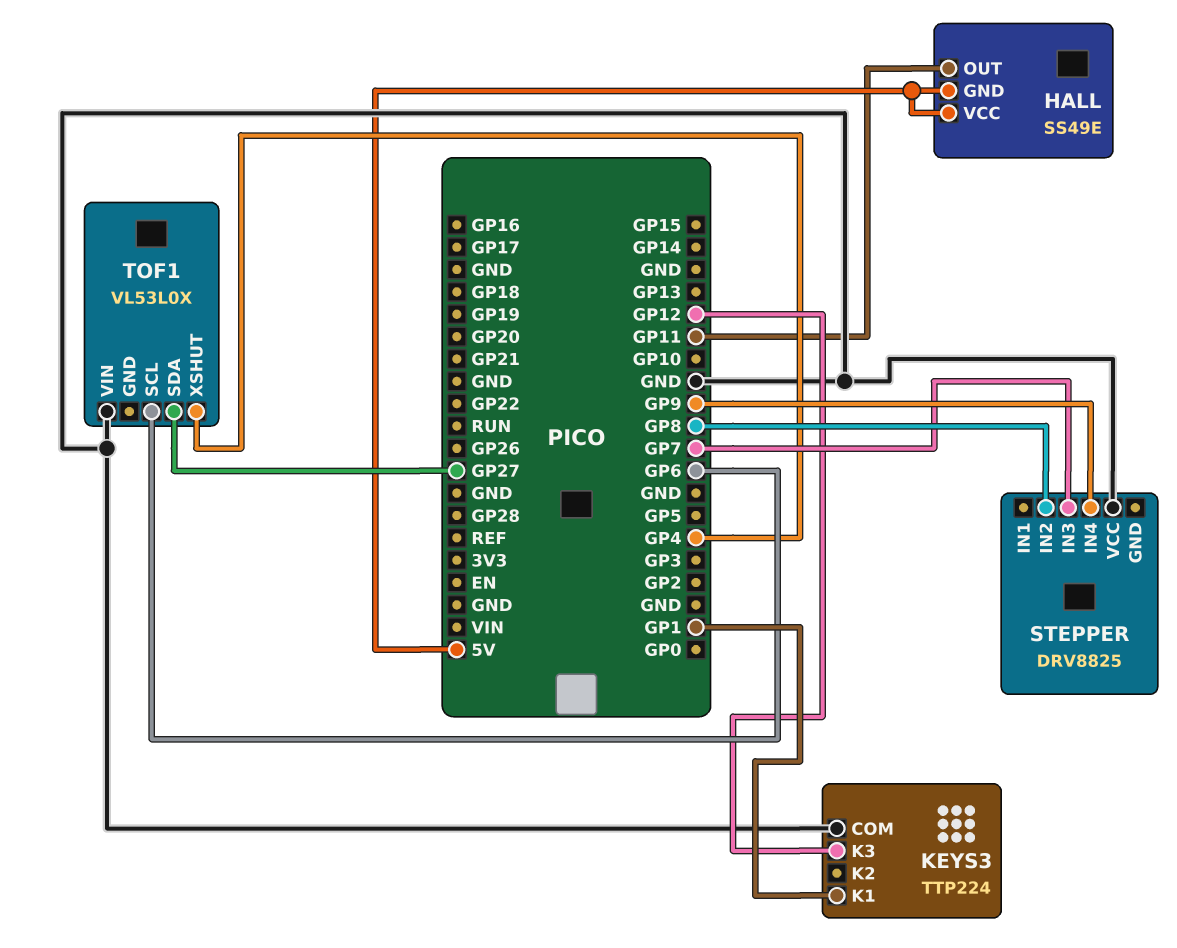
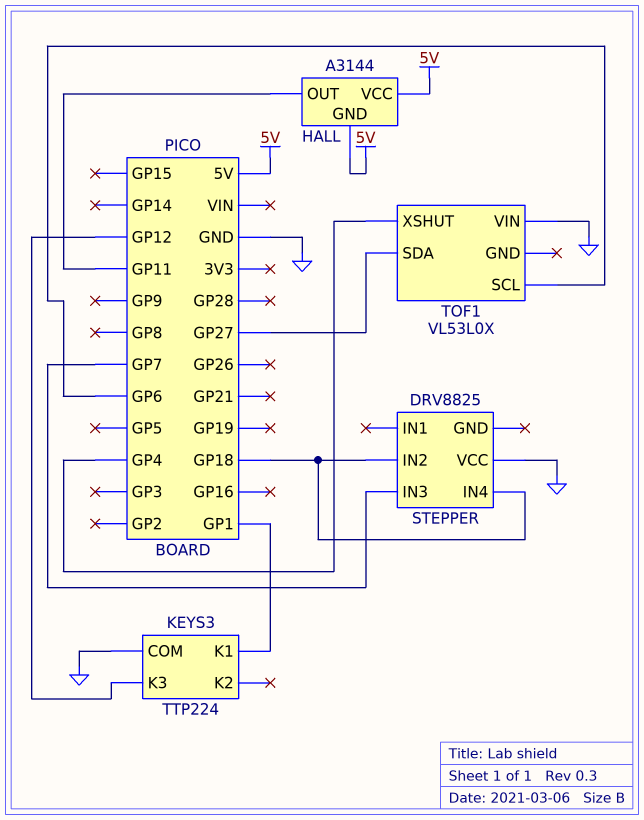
HALL: SS49E -> A3144
STEPPER pin IN2: GP8 -> GP18
STEPPER pin IN4: GP9 -> GP18

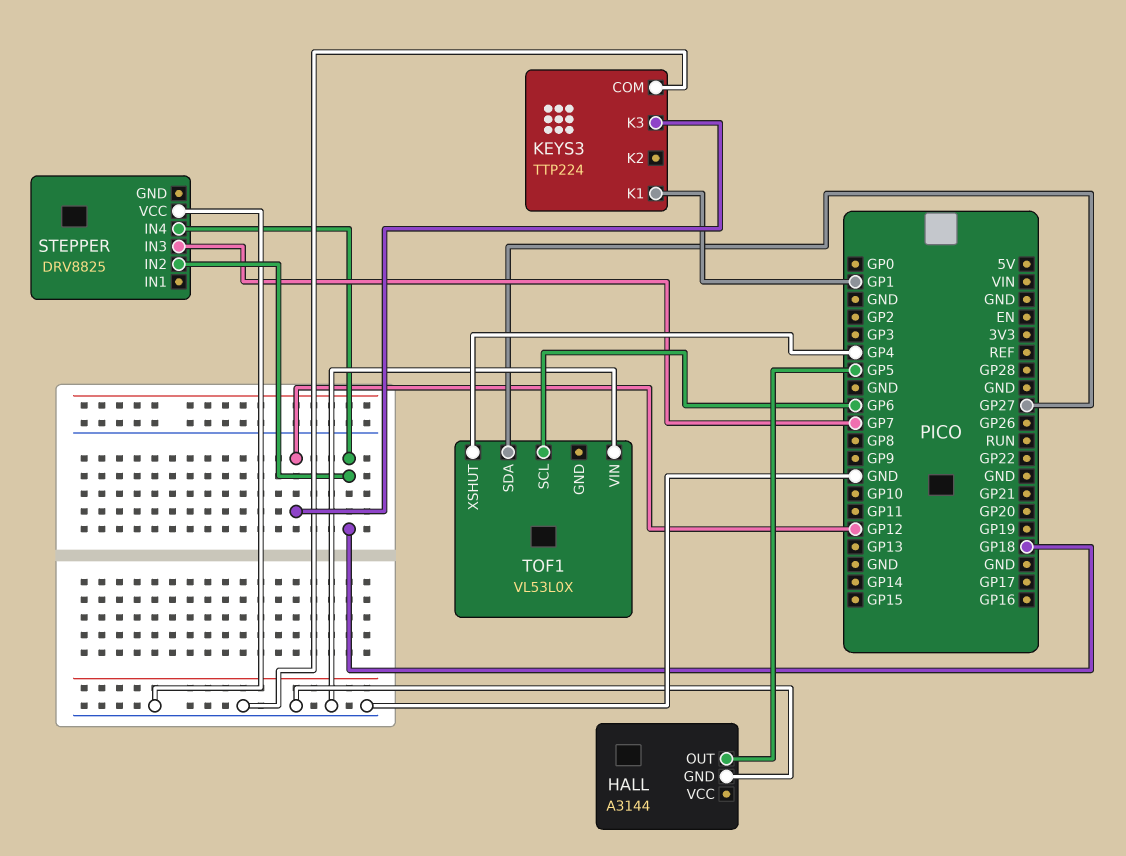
HALL pin GND: 5V -> GND
HALL pin OUT: GP11 -> GP5
HALL pin VCC: 5V -> none

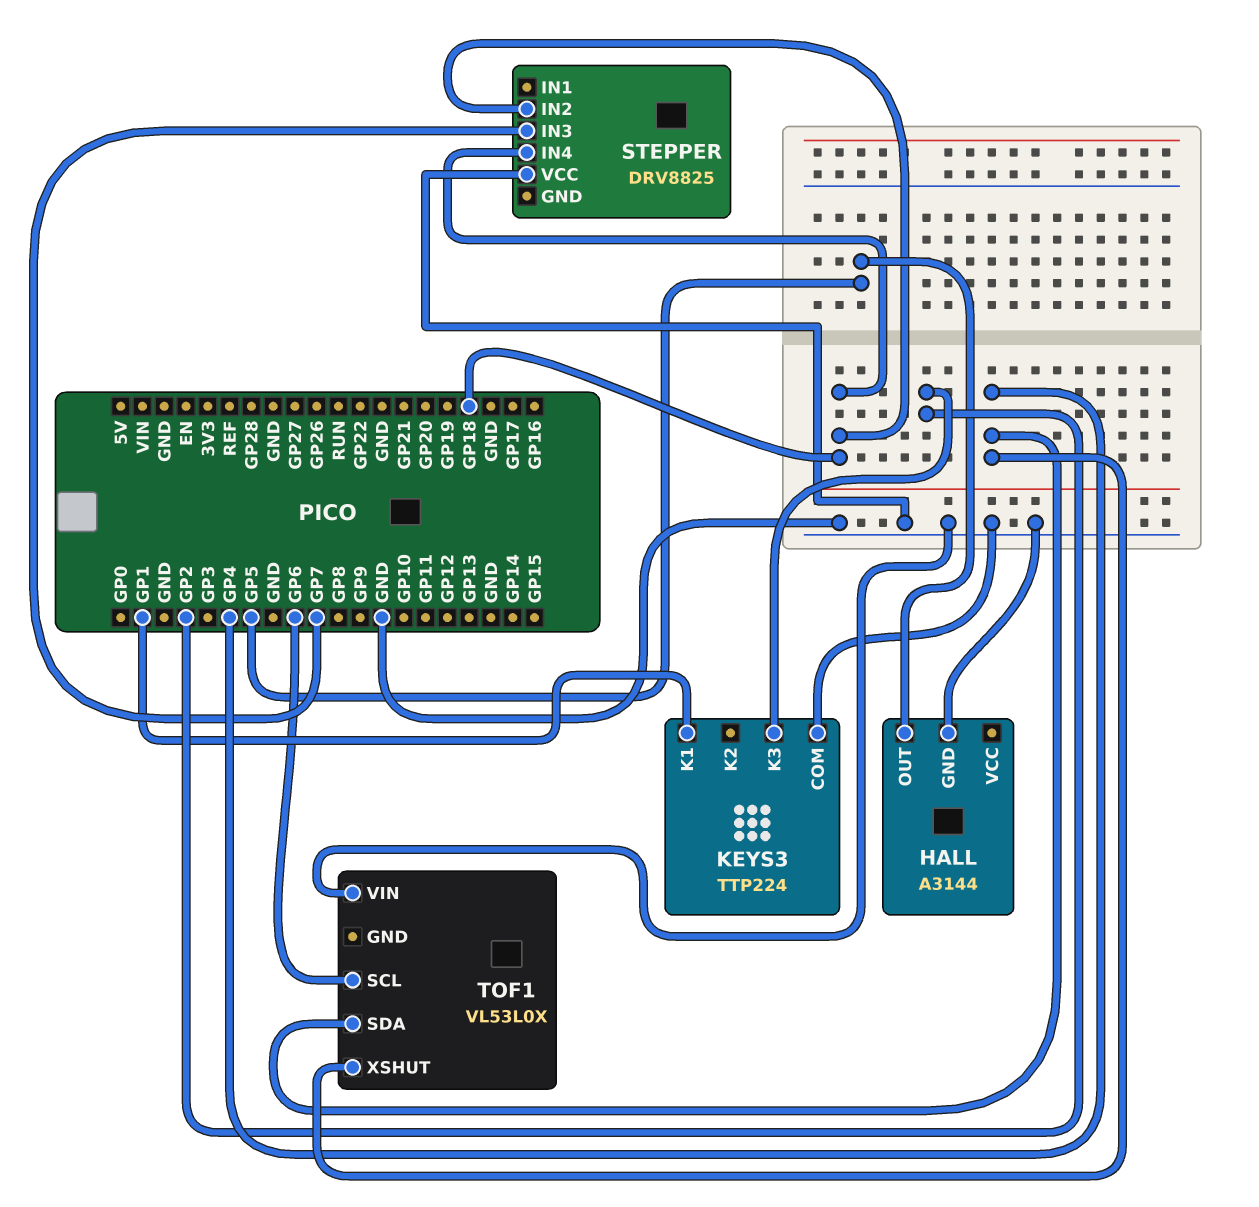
KEYS3 pin K3: GP12 -> GP2
TOF1 pin SDA: GP27 -> GP4

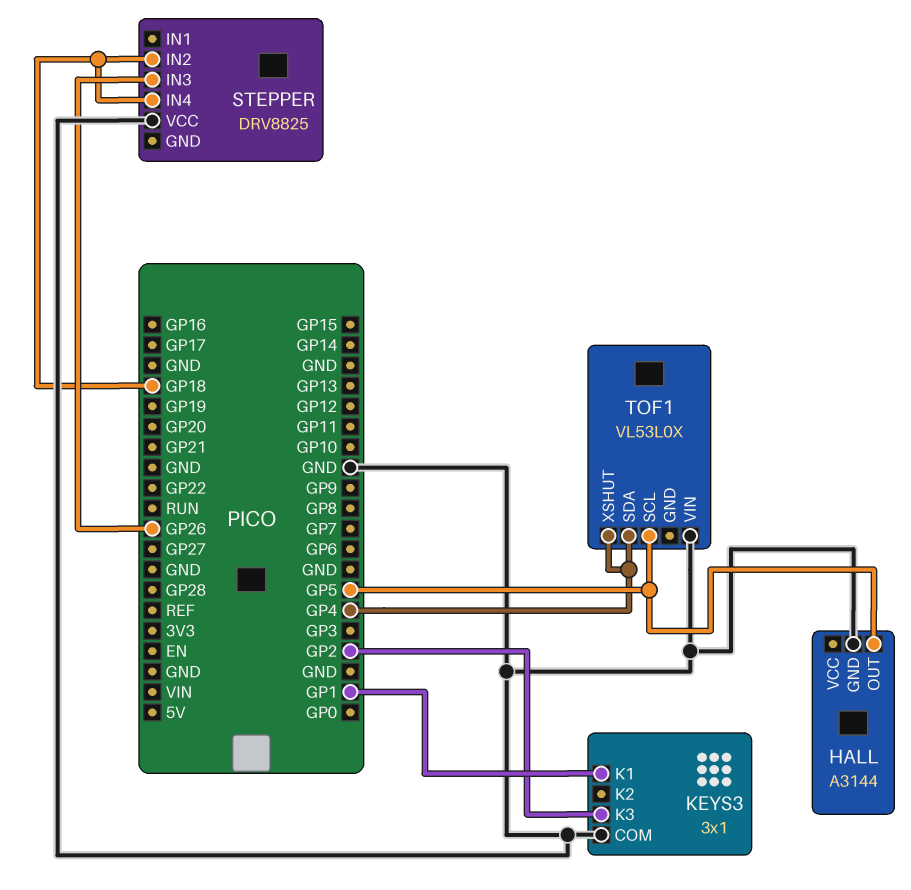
KEYS3: TTP224 -> 3x1
STEPPER pin IN3: GP7 -> GP26
TOF1 pin SCL: GP6 -> GP5

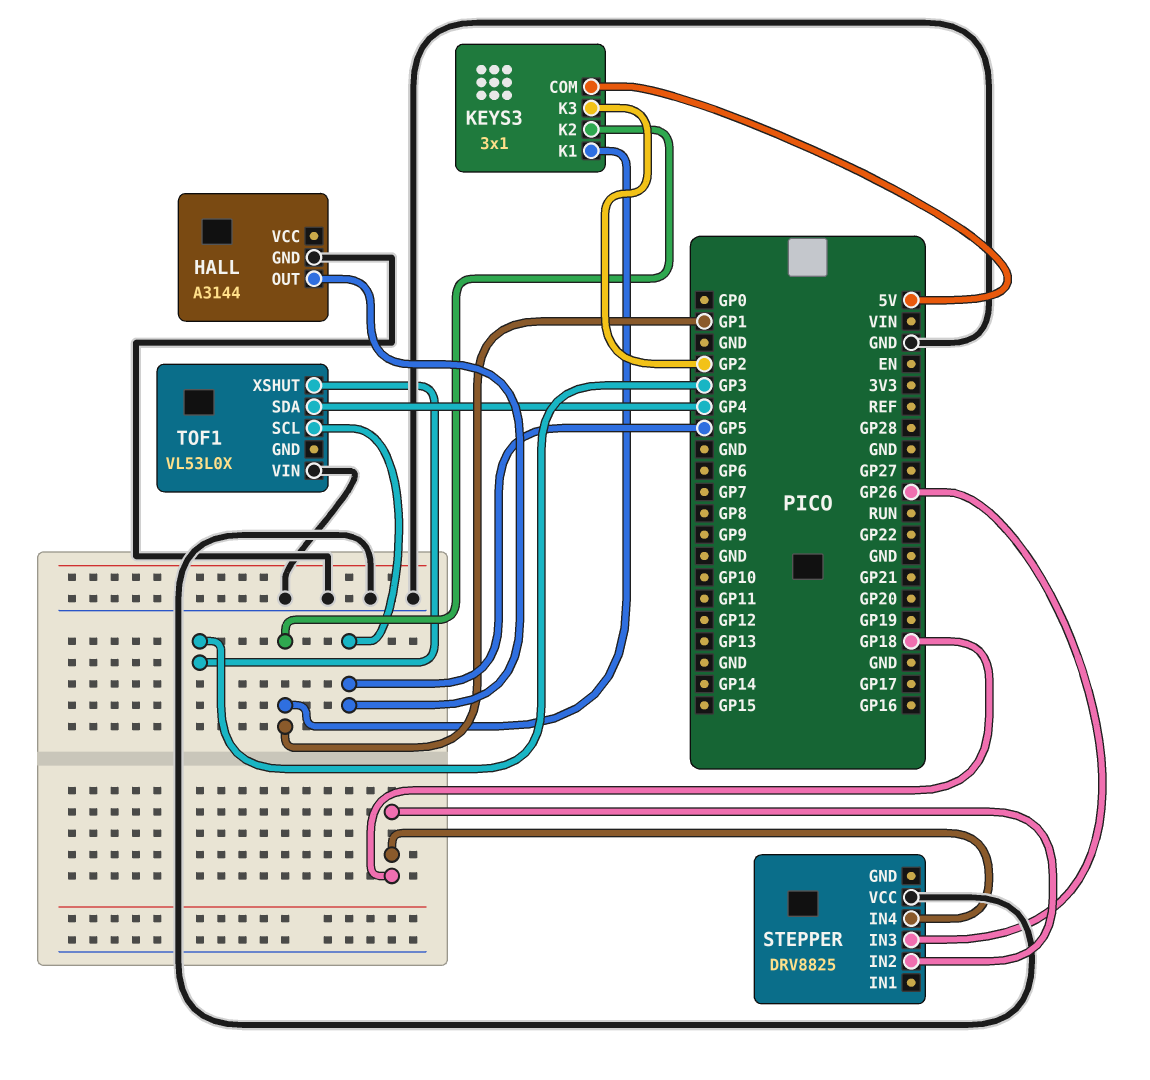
KEYS3 pin COM: GND -> 5V
KEYS3 pin K2: none -> GP1
TOF1 pin XSHUT: GP4 -> GP3

